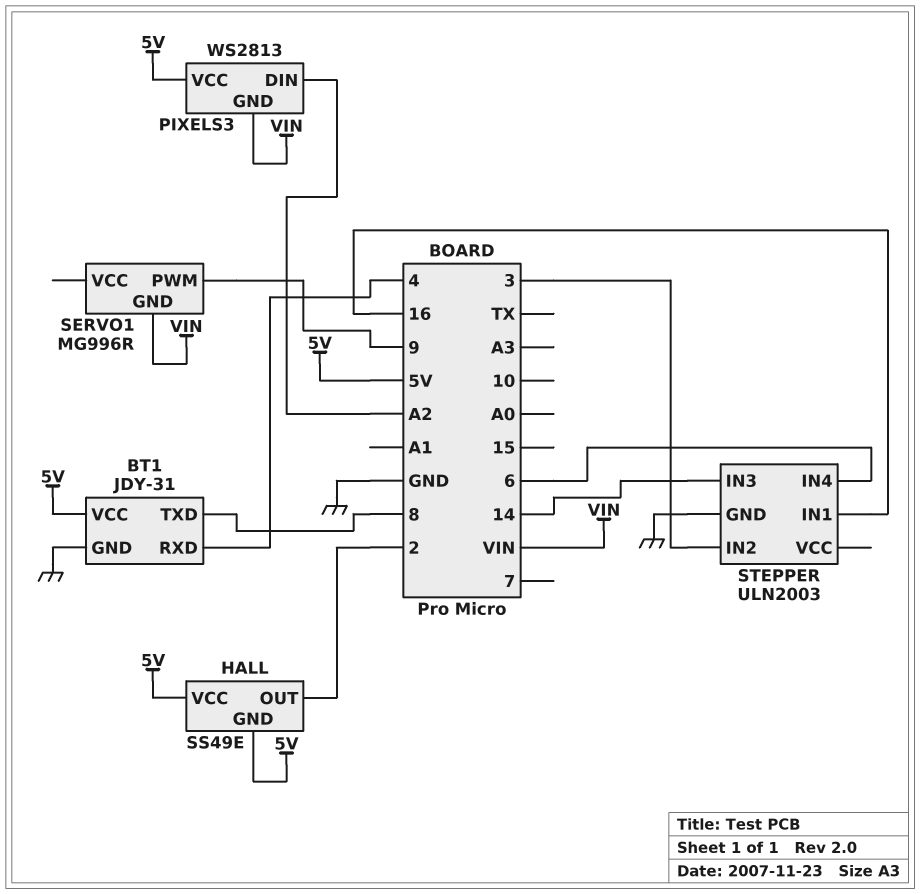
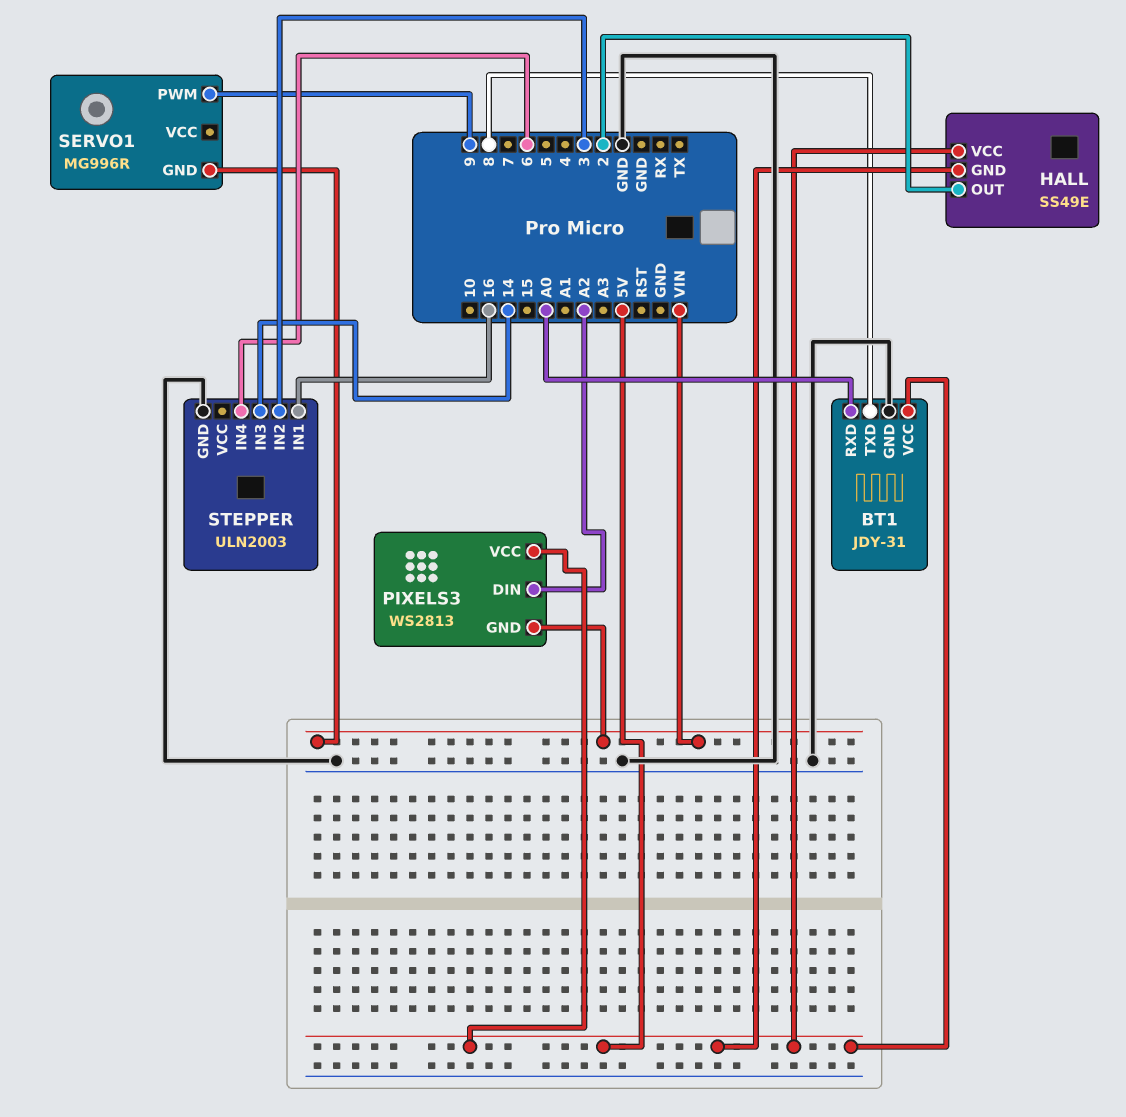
BT1 pin RXD: 4 -> A0

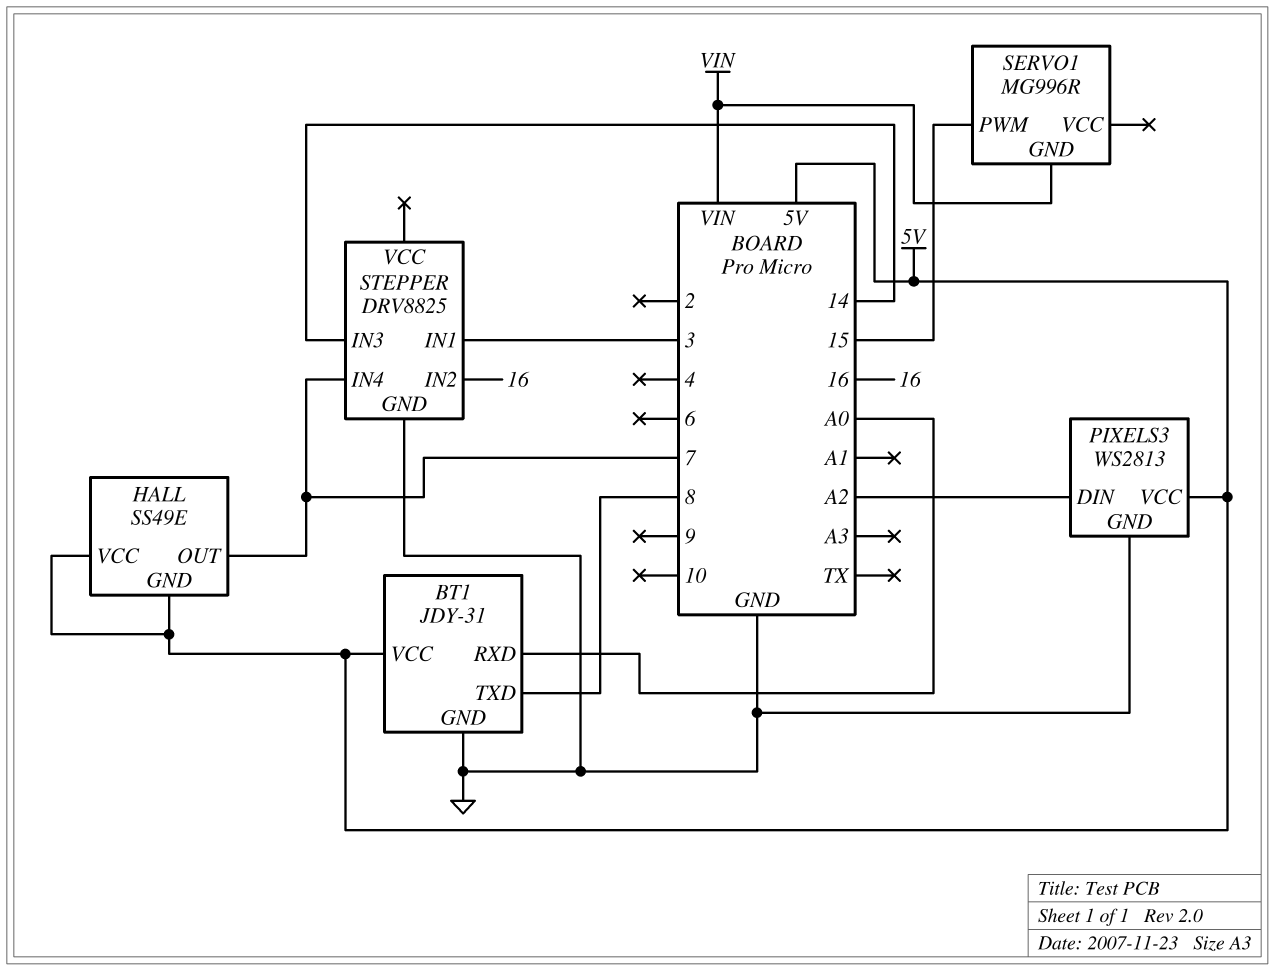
HALL pin OUT: 2 -> 7
PIXELS3 pin GND: VIN -> GND
SERVO1 pin PWM: 9 -> 15
STEPPER: ULN2003 -> DRV8825
STEPPER pin IN1: 16 -> 3
STEPPER pin IN2: 3 -> 16
STEPPER pin IN4: 6 -> 7

